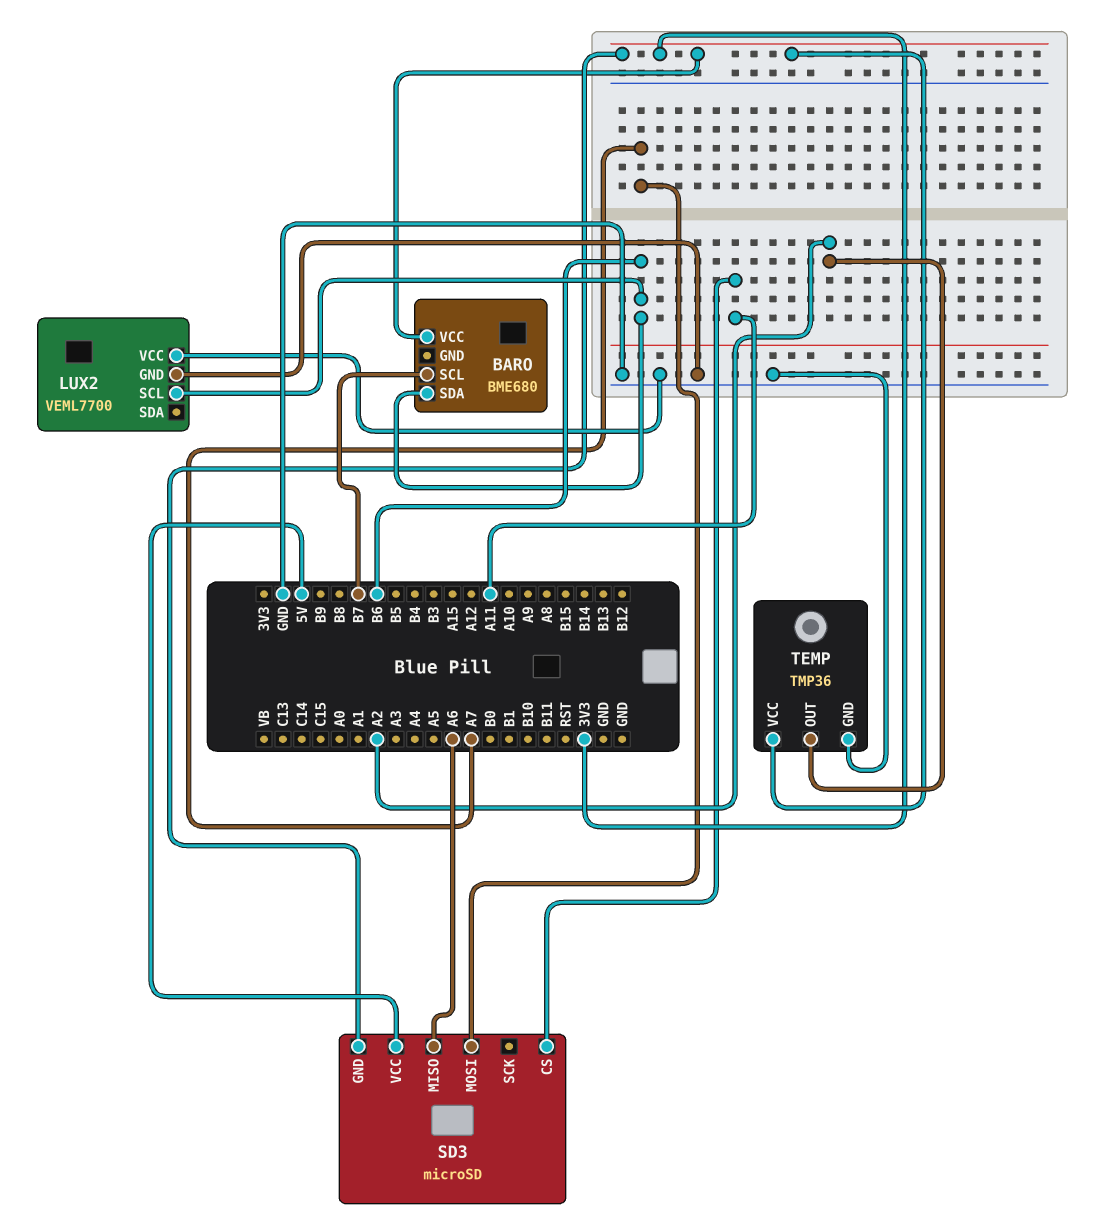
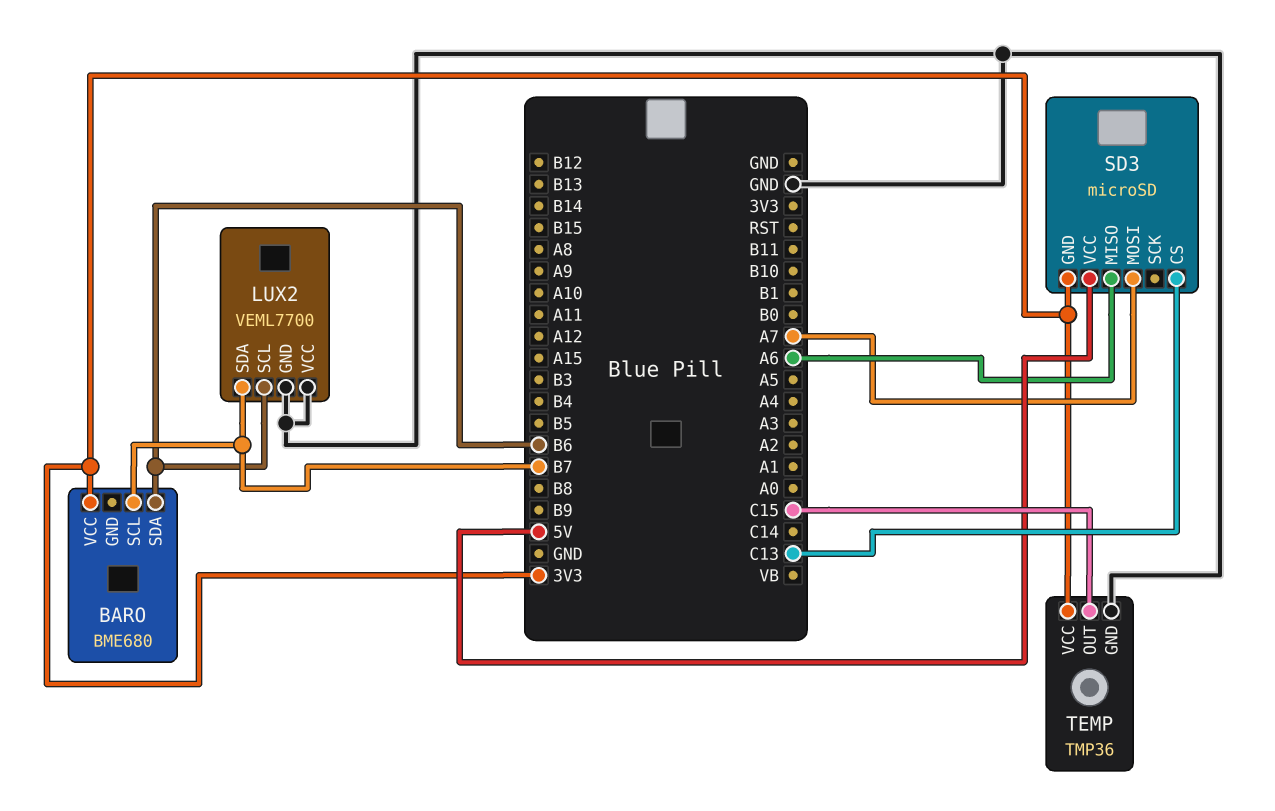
LUX2 pin SDA: none -> B7
SD3 pin CS: A11 -> C13
TEMP pin OUT: A2 -> C15

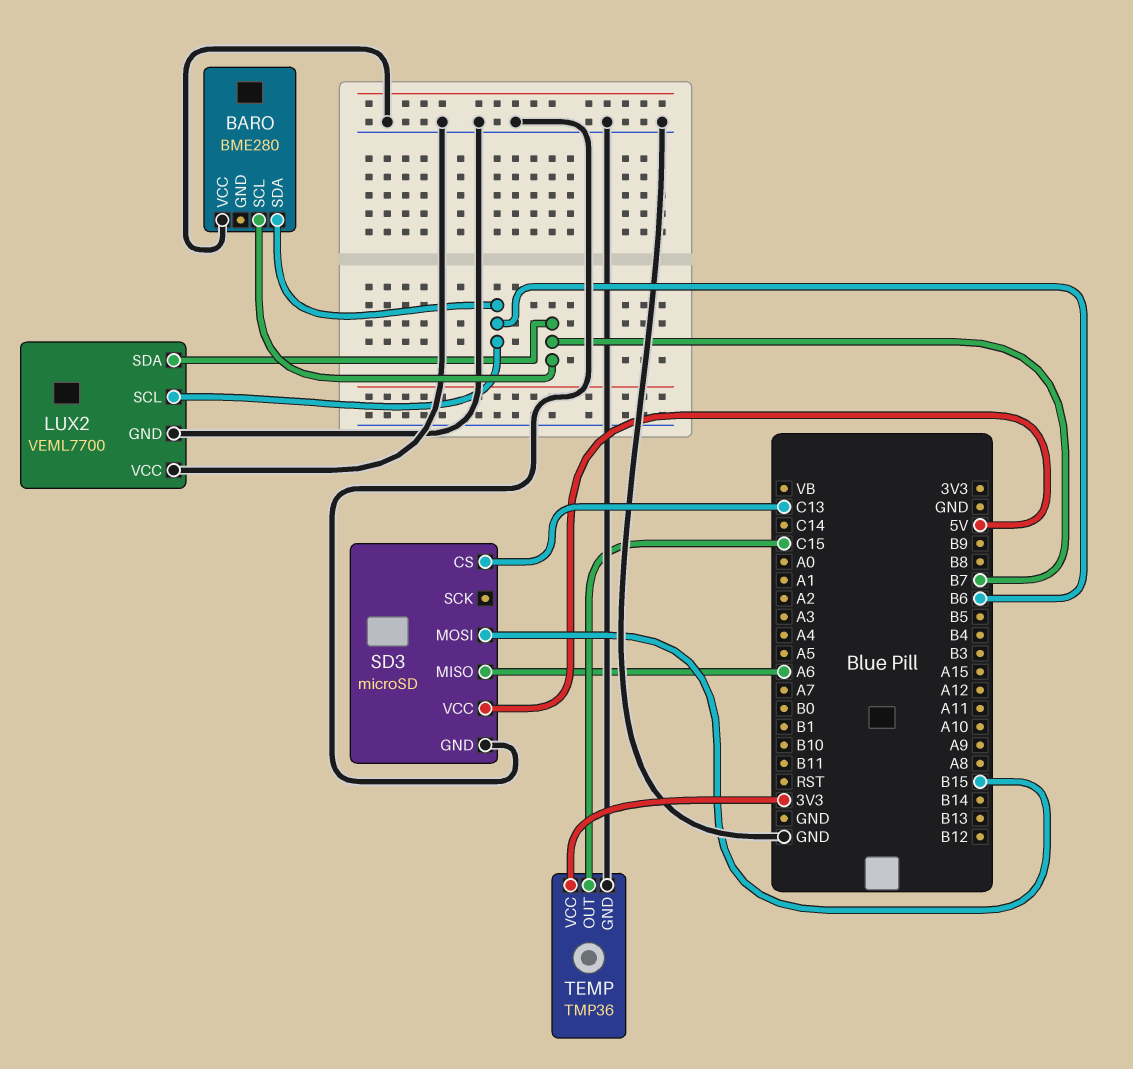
BARO: BME680 -> BME280
BARO pin VCC: 3V3 -> GND
SD3 pin GND: 3V3 -> GND
SD3 pin MOSI: A7 -> B15

